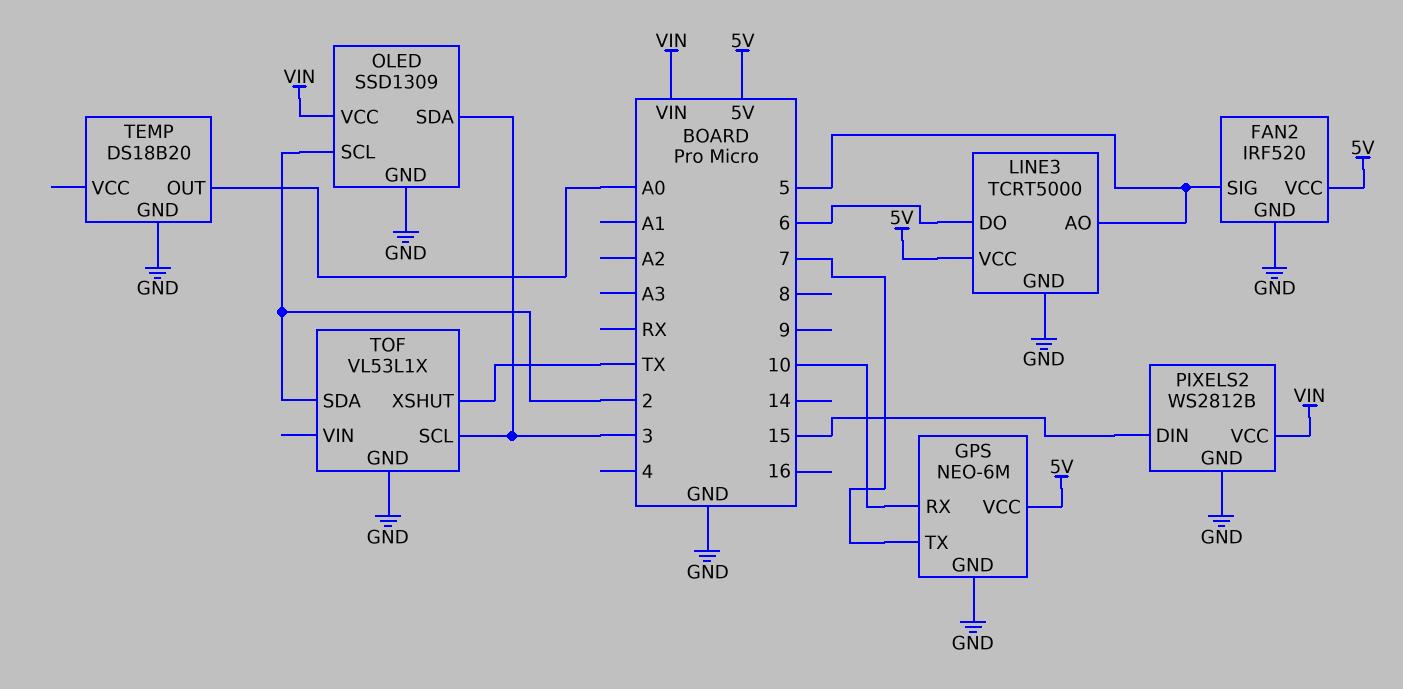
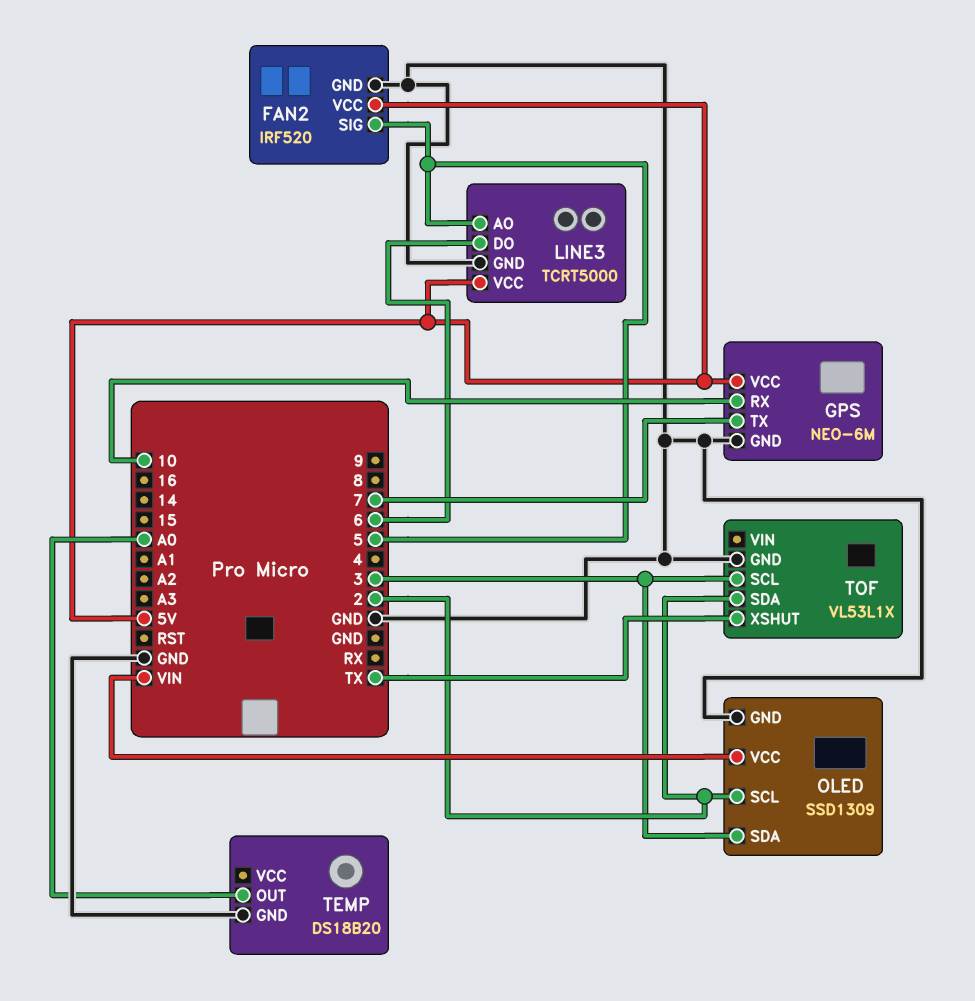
PIXELS2: WS2812B -> none
PIXELS2 pin DIN: 15 -> none
PIXELS2 pin GND: GND -> none
PIXELS2 pin VCC: VIN -> none

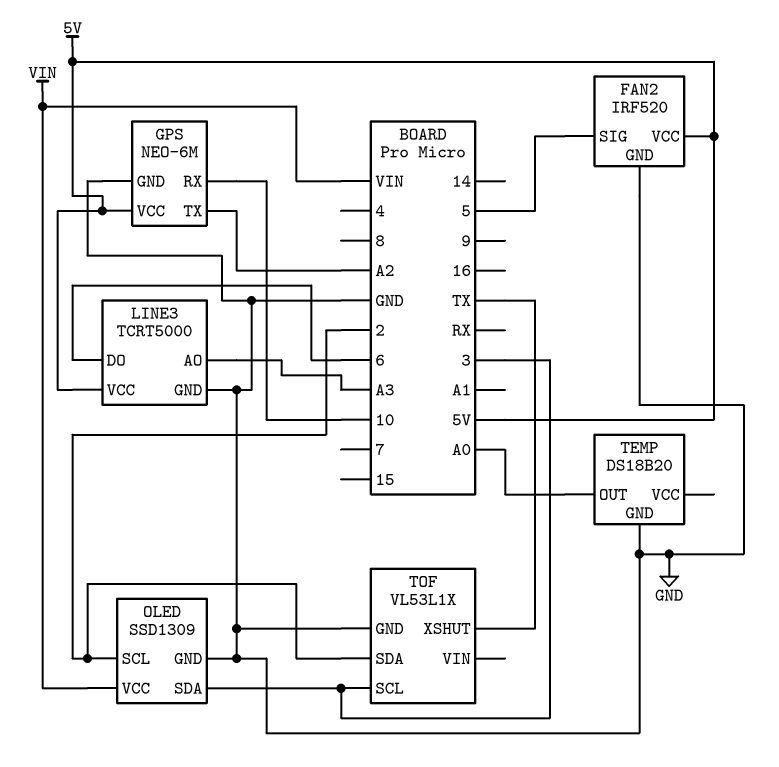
GPS pin TX: 7 -> A2
LINE3 pin AO: 5 -> A3

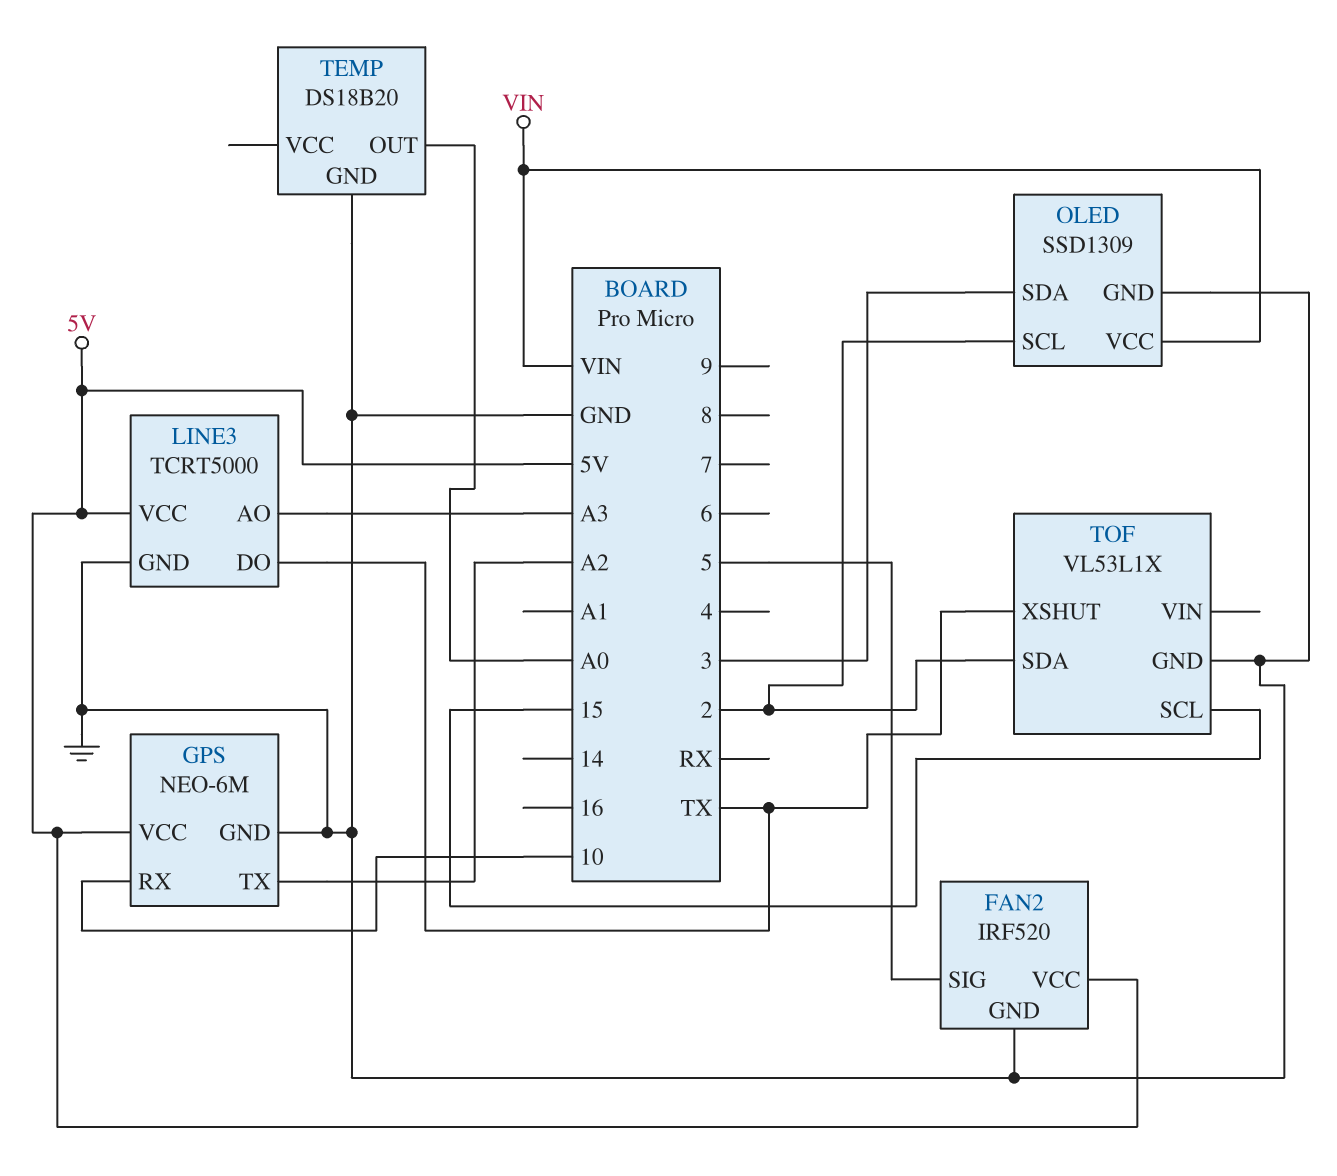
LINE3 pin DO: 6 -> TX
TOF pin SCL: 3 -> 15

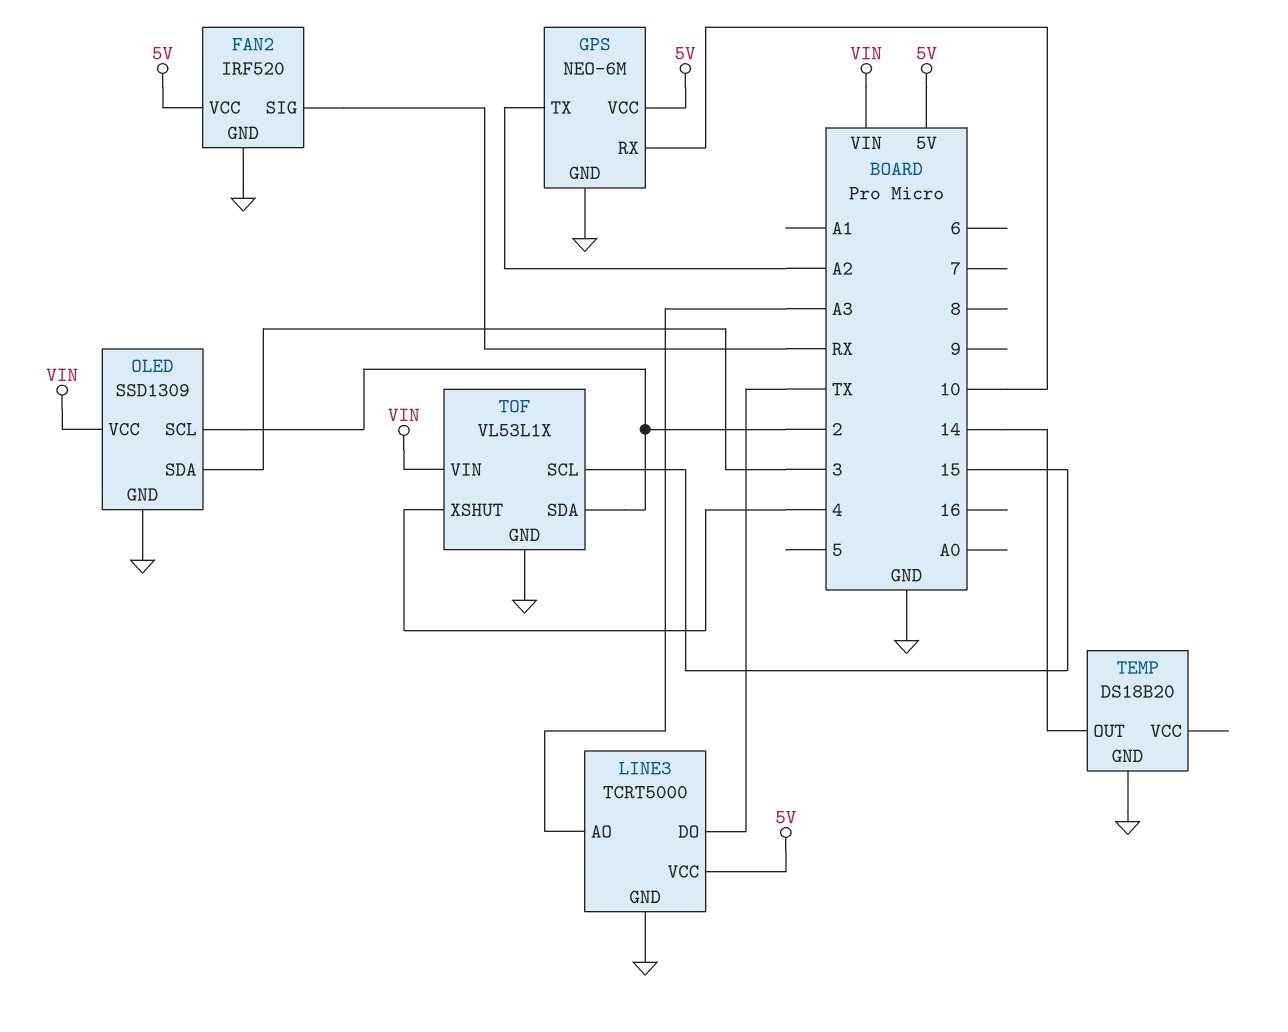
FAN2 pin SIG: 5 -> RX
TEMP pin OUT: A0 -> 14
TOF pin VIN: none -> VIN
TOF pin XSHUT: TX -> 4

